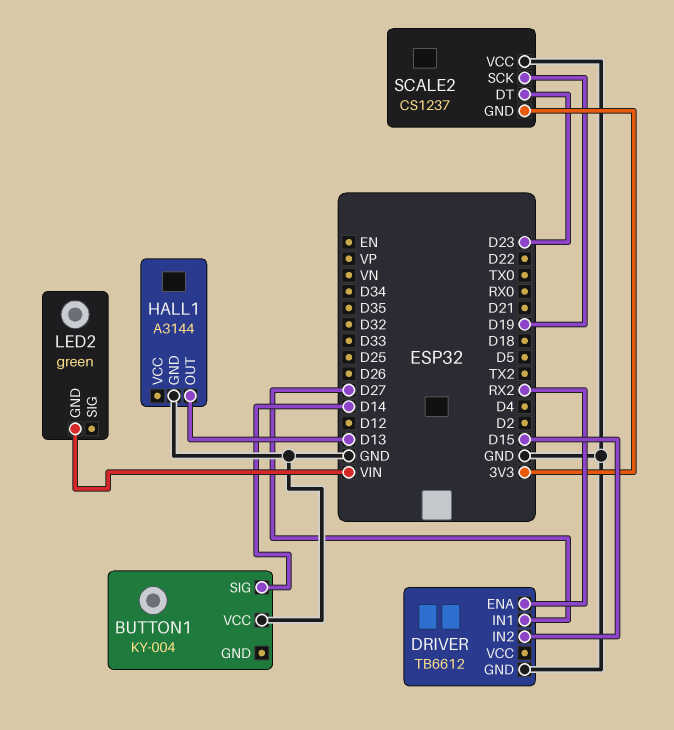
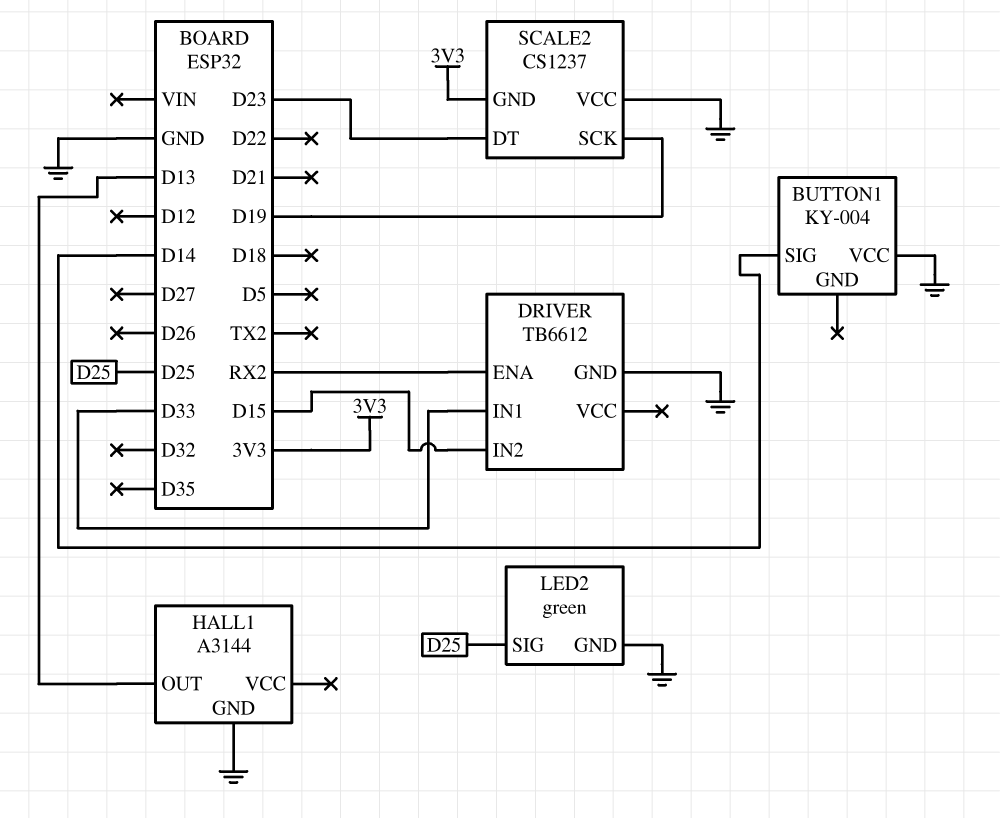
DRIVER pin IN1: D27 -> D33
LED2 pin GND: VIN -> GND
LED2 pin SIG: none -> D25

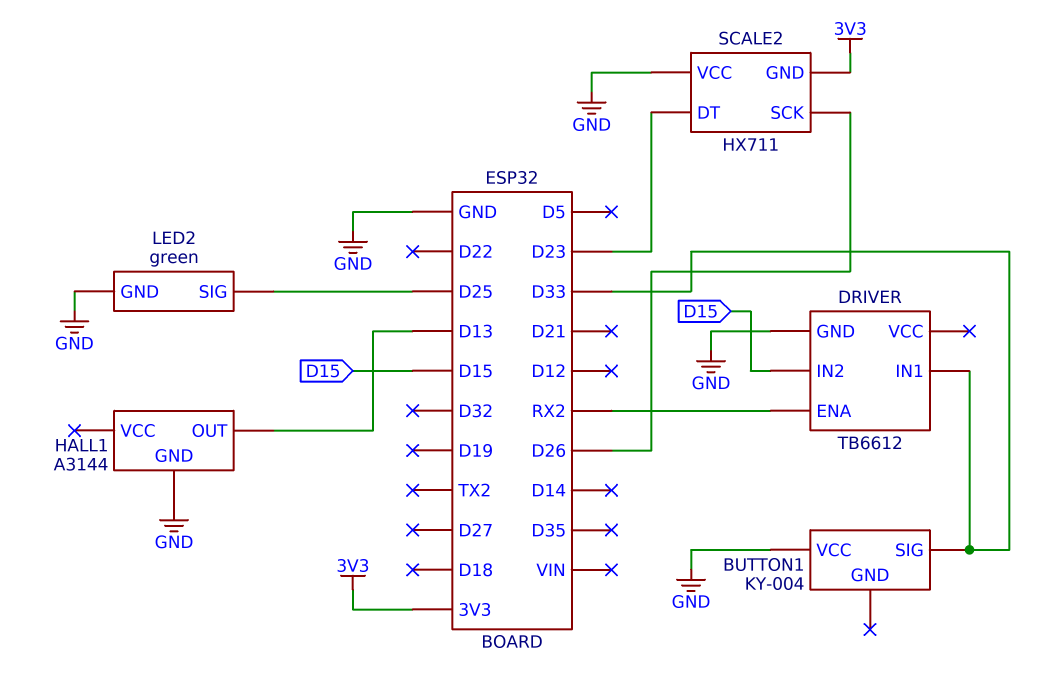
BUTTON1 pin SIG: D14 -> D33
SCALE2: CS1237 -> HX711
SCALE2 pin SCK: D19 -> D26

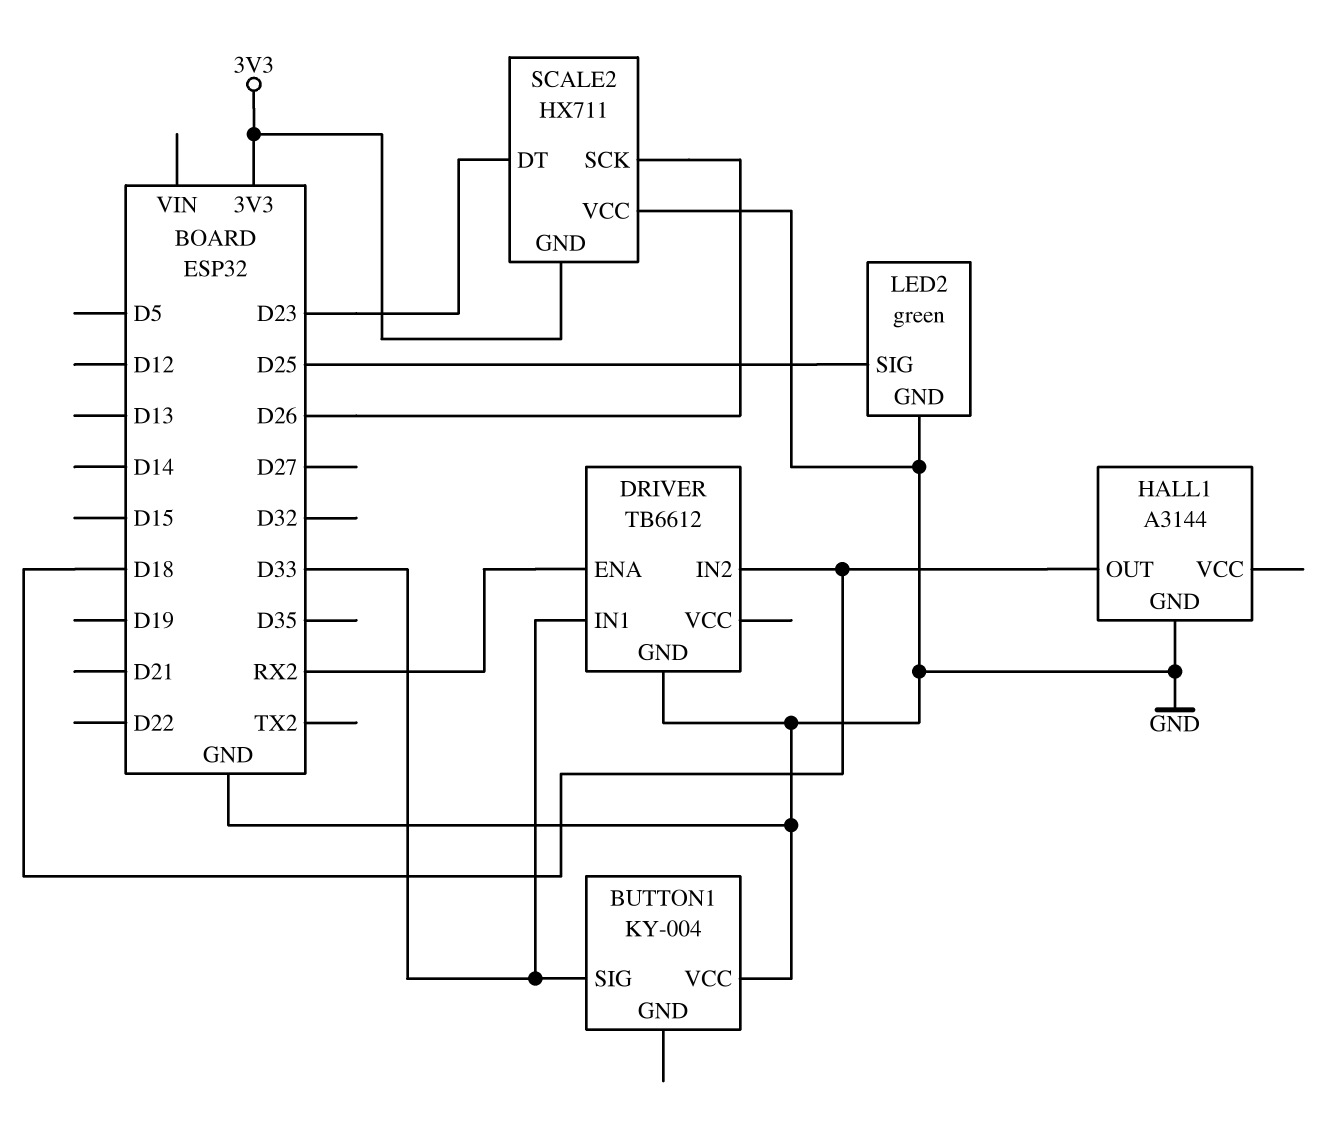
DRIVER pin IN2: D15 -> D18
HALL1 pin OUT: D13 -> D18

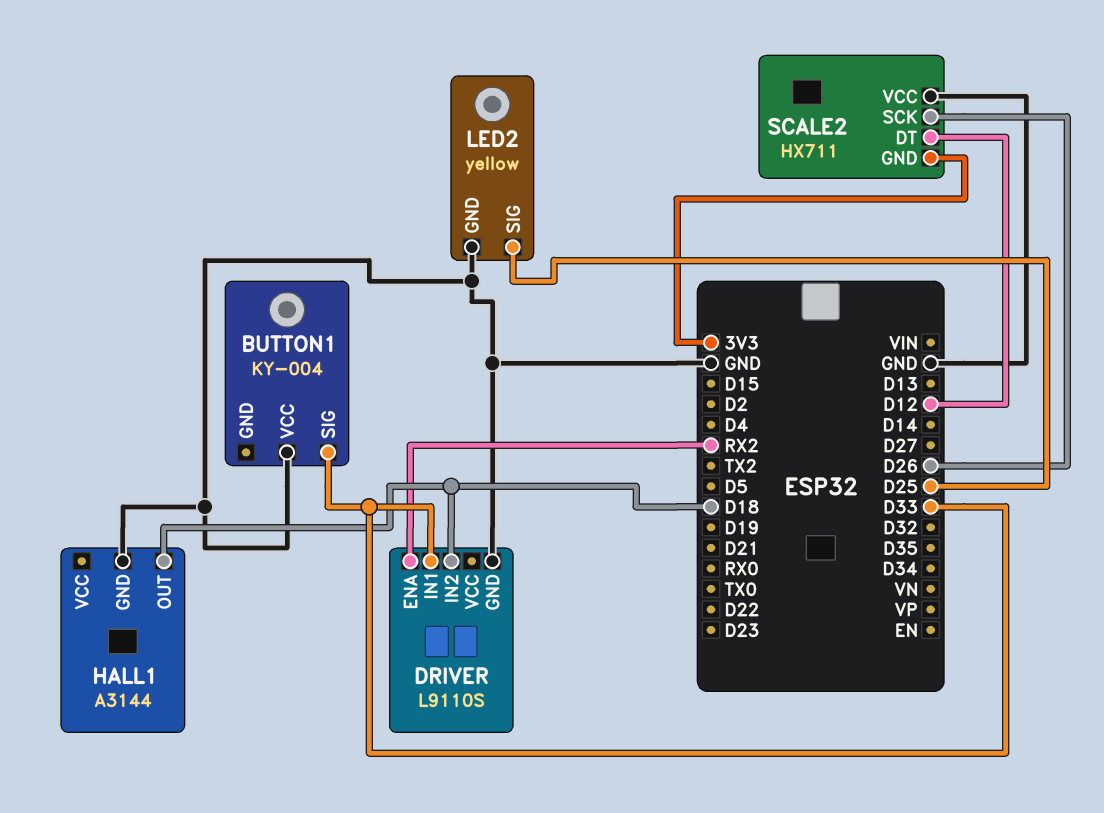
DRIVER: TB6612 -> L9110S
LED2: green -> yellow
SCALE2 pin DT: D23 -> D12

